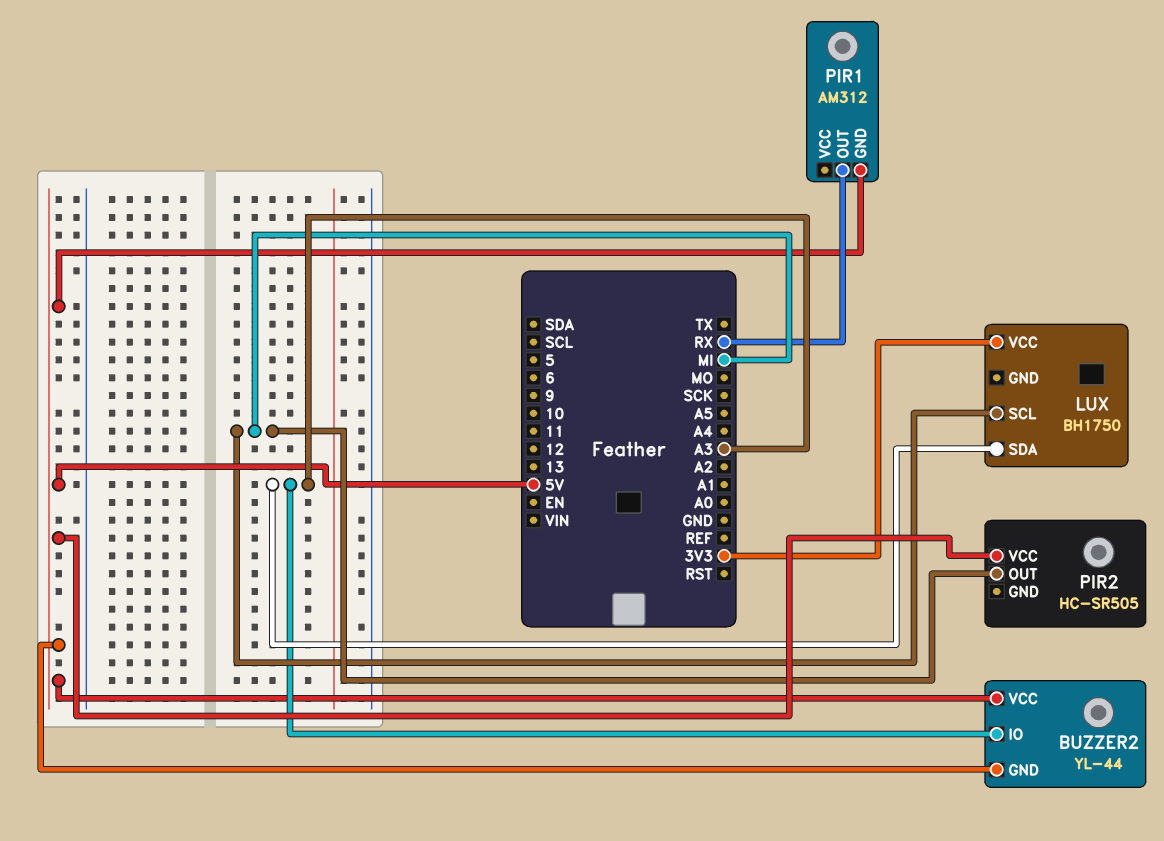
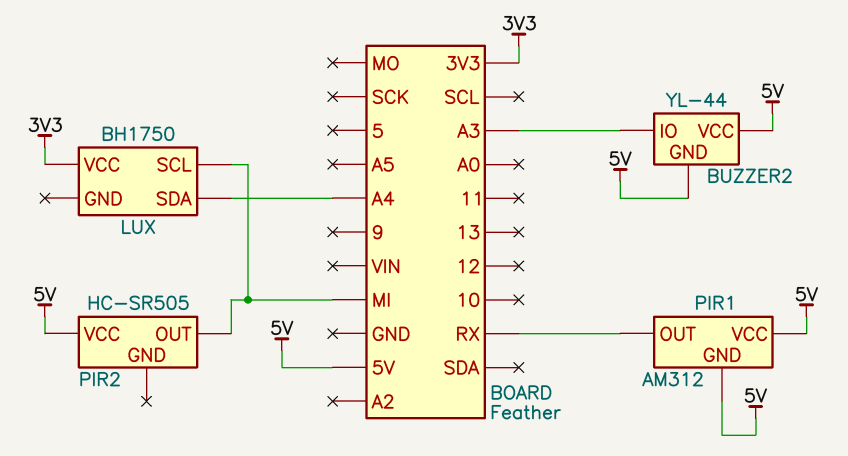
LUX pin SDA: A3 -> A4
PIR1 pin VCC: none -> 5V

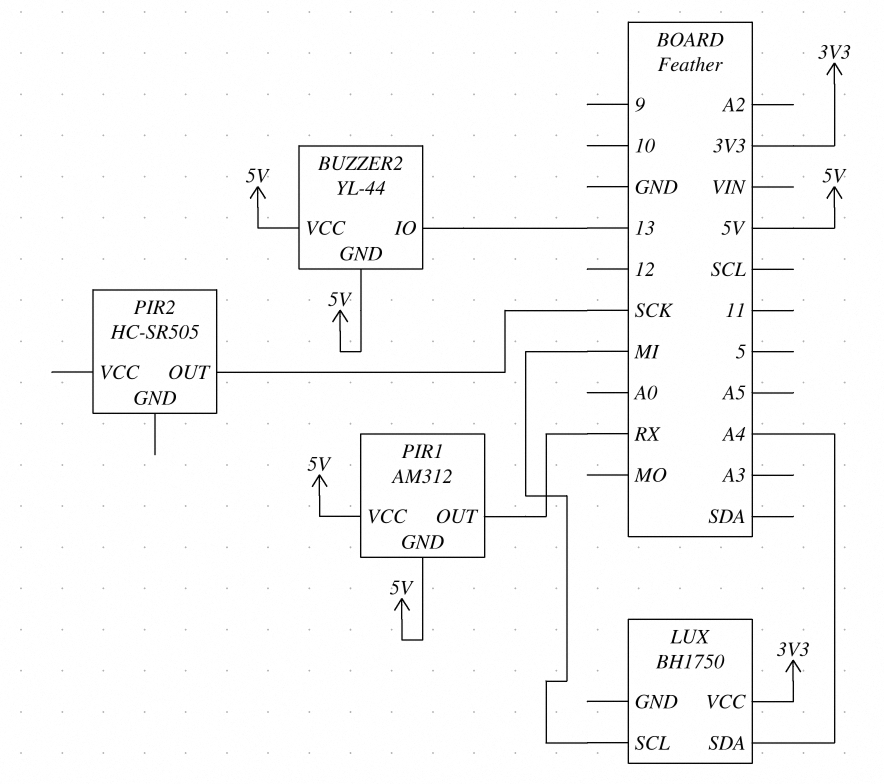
BUZZER2 pin IO: A3 -> 13
PIR2 pin OUT: MI -> SCK
PIR2 pin VCC: 5V -> none

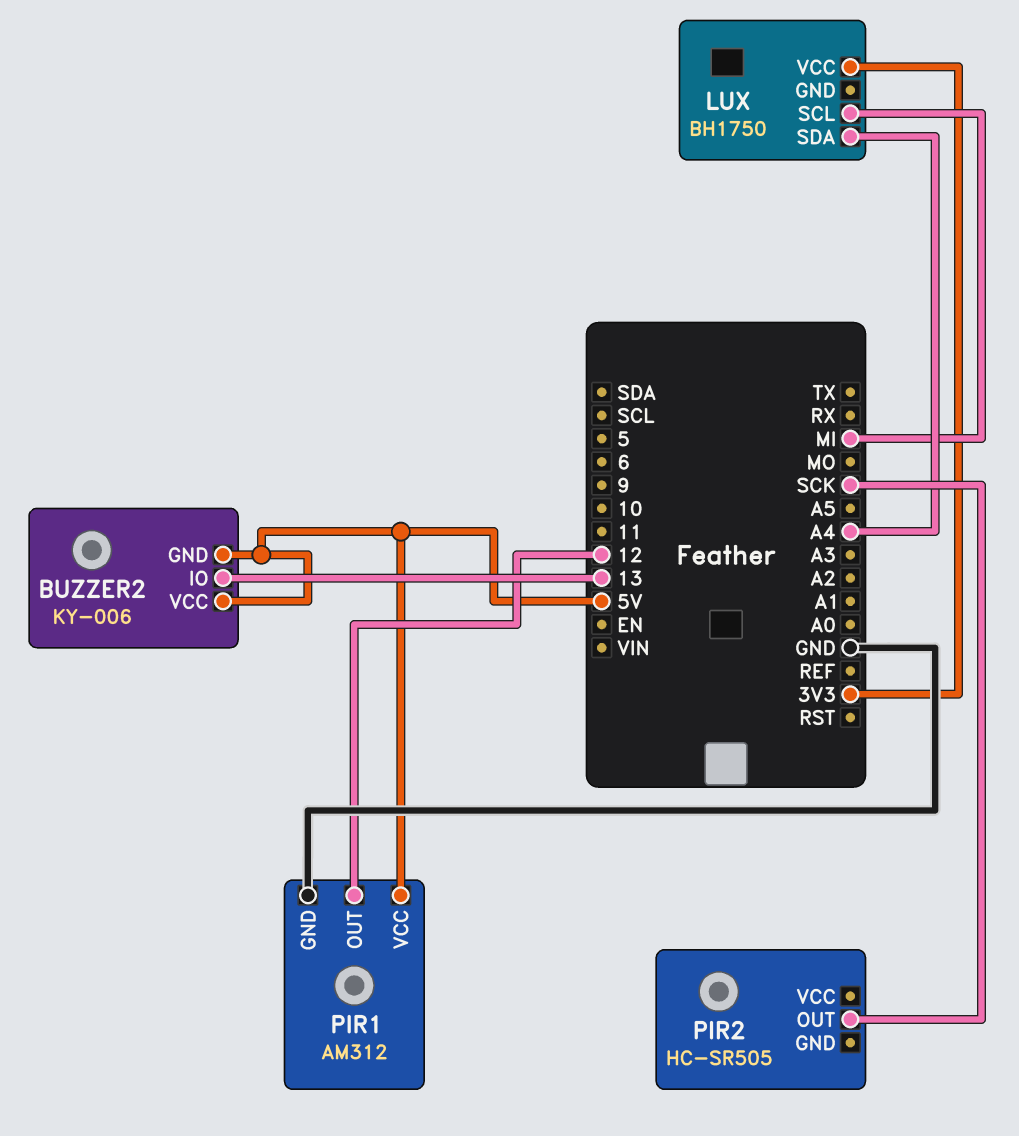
BUZZER2: YL-44 -> KY-006
PIR1 pin GND: 5V -> GND
PIR1 pin OUT: RX -> 12

